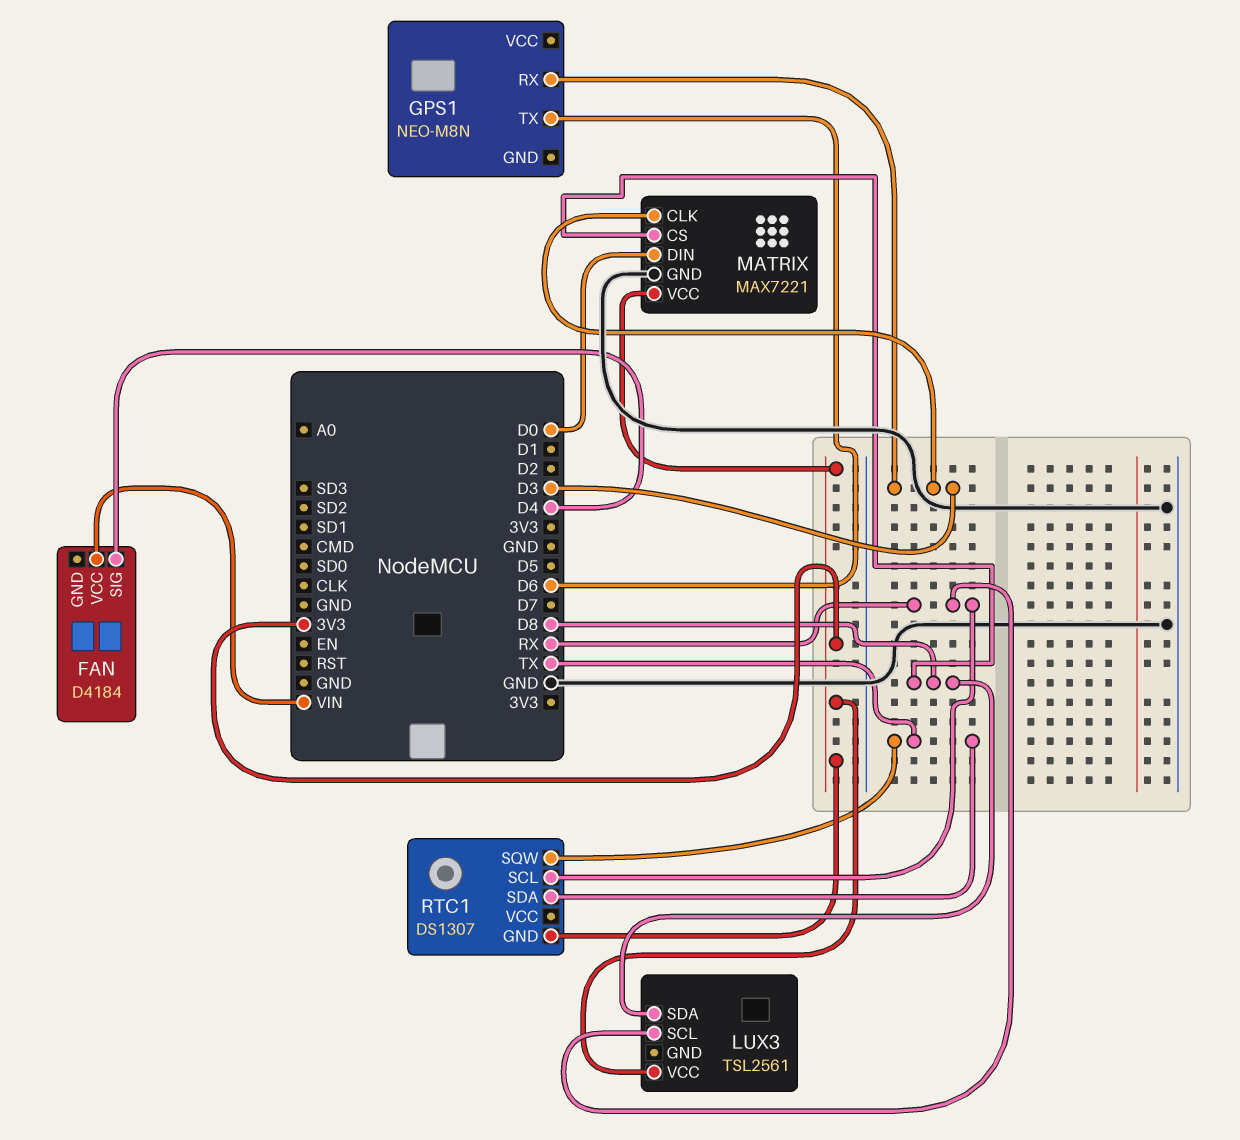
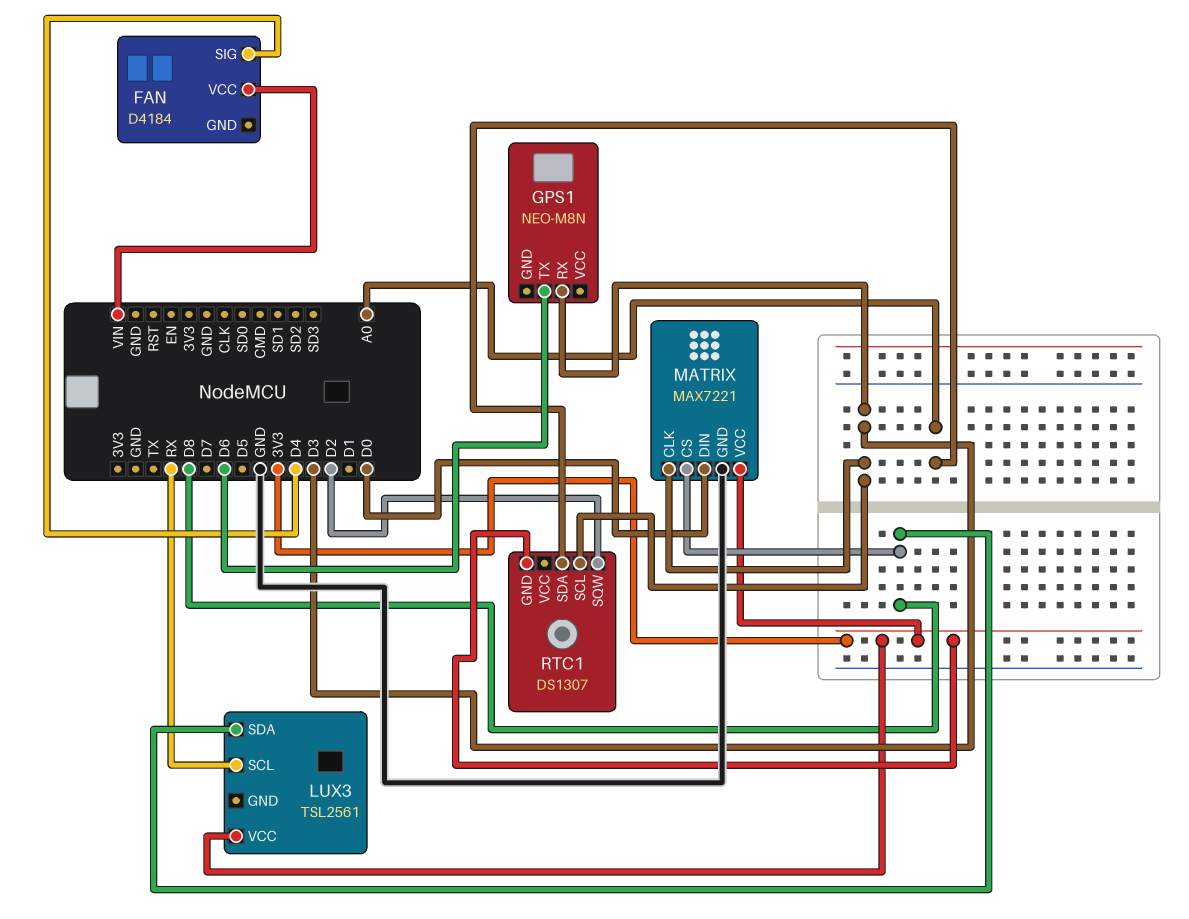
RTC1 pin SCL: RX -> D3
RTC1 pin SDA: TX -> A0
RTC1 pin SQW: TX -> D2

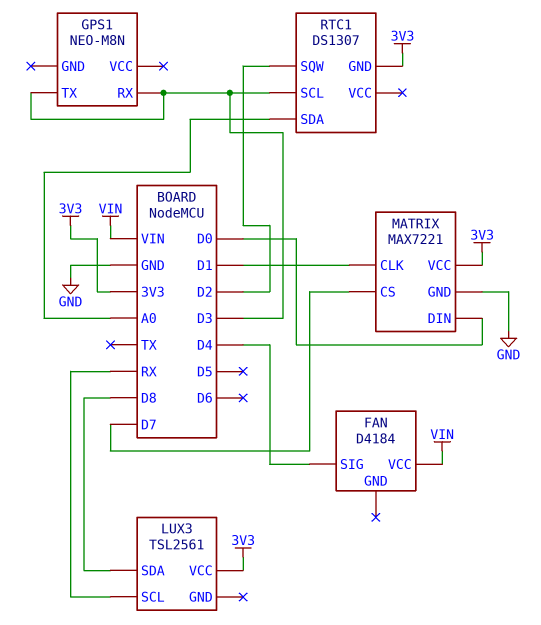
GPS1 pin TX: D6 -> D3
MATRIX pin CLK: D3 -> D1
MATRIX pin CS: D8 -> D7

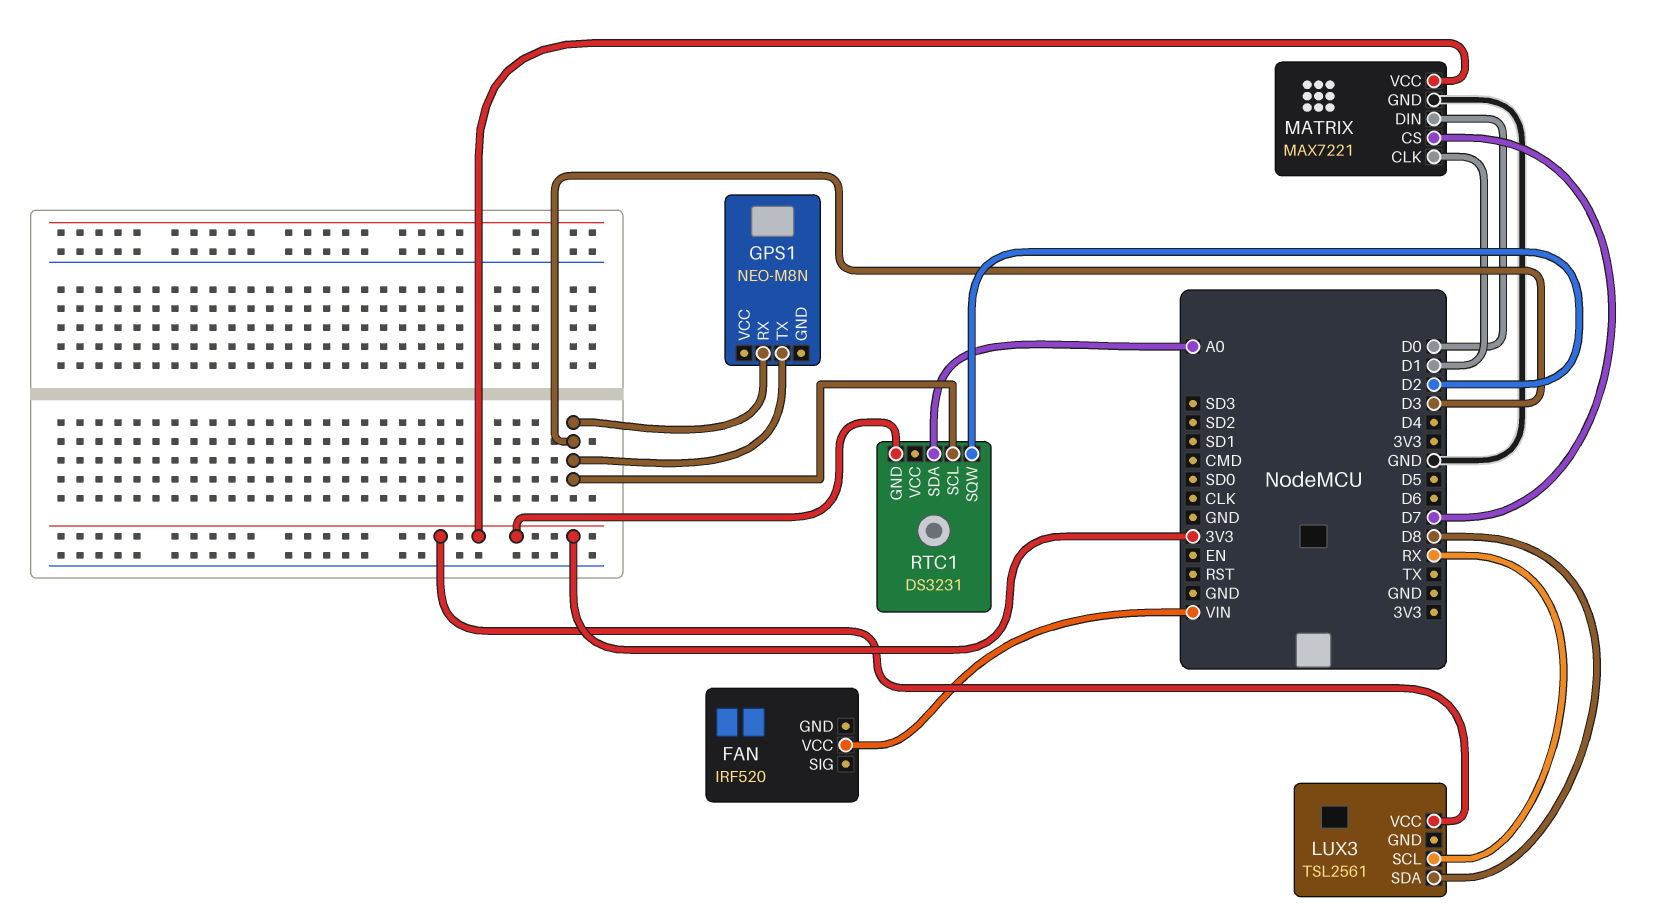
FAN: D4184 -> IRF520
FAN pin SIG: D4 -> none
RTC1: DS1307 -> DS3231

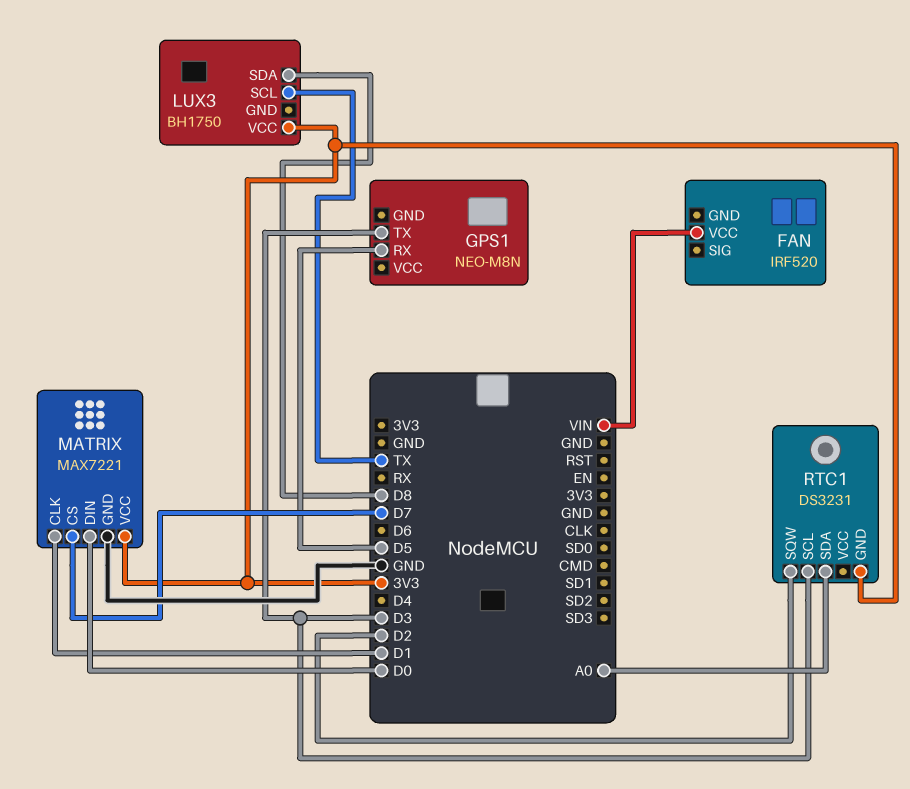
GPS1 pin RX: D3 -> D5
LUX3: TSL2561 -> BH1750
LUX3 pin SCL: RX -> TX

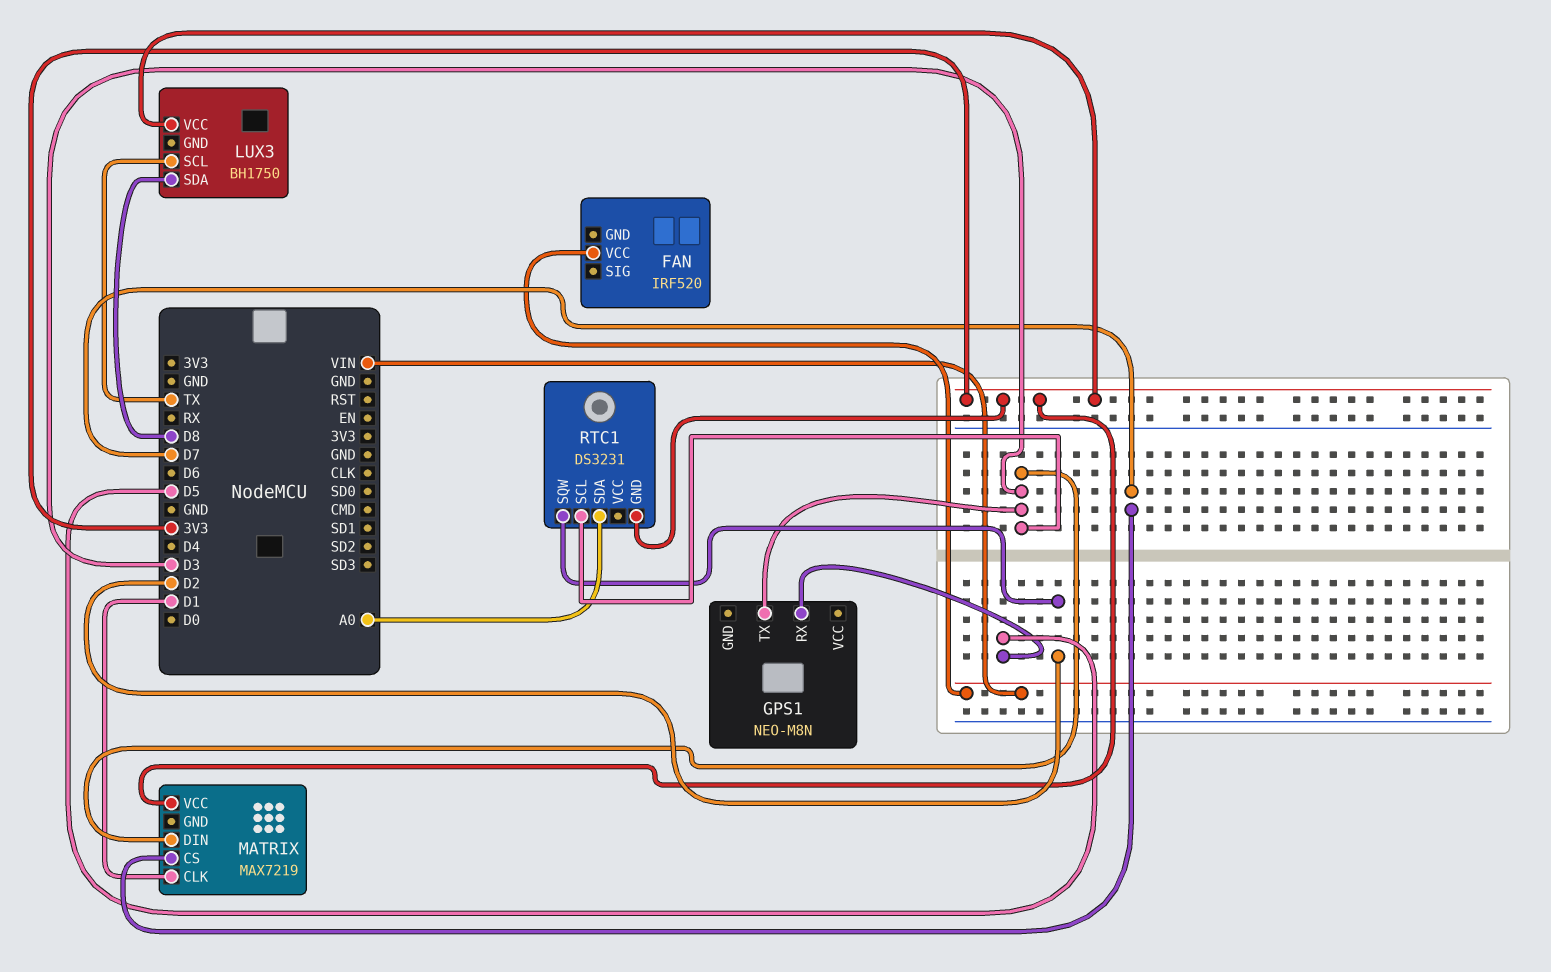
MATRIX: MAX7221 -> MAX7219
MATRIX pin DIN: D0 -> D3
MATRIX pin GND: GND -> none

